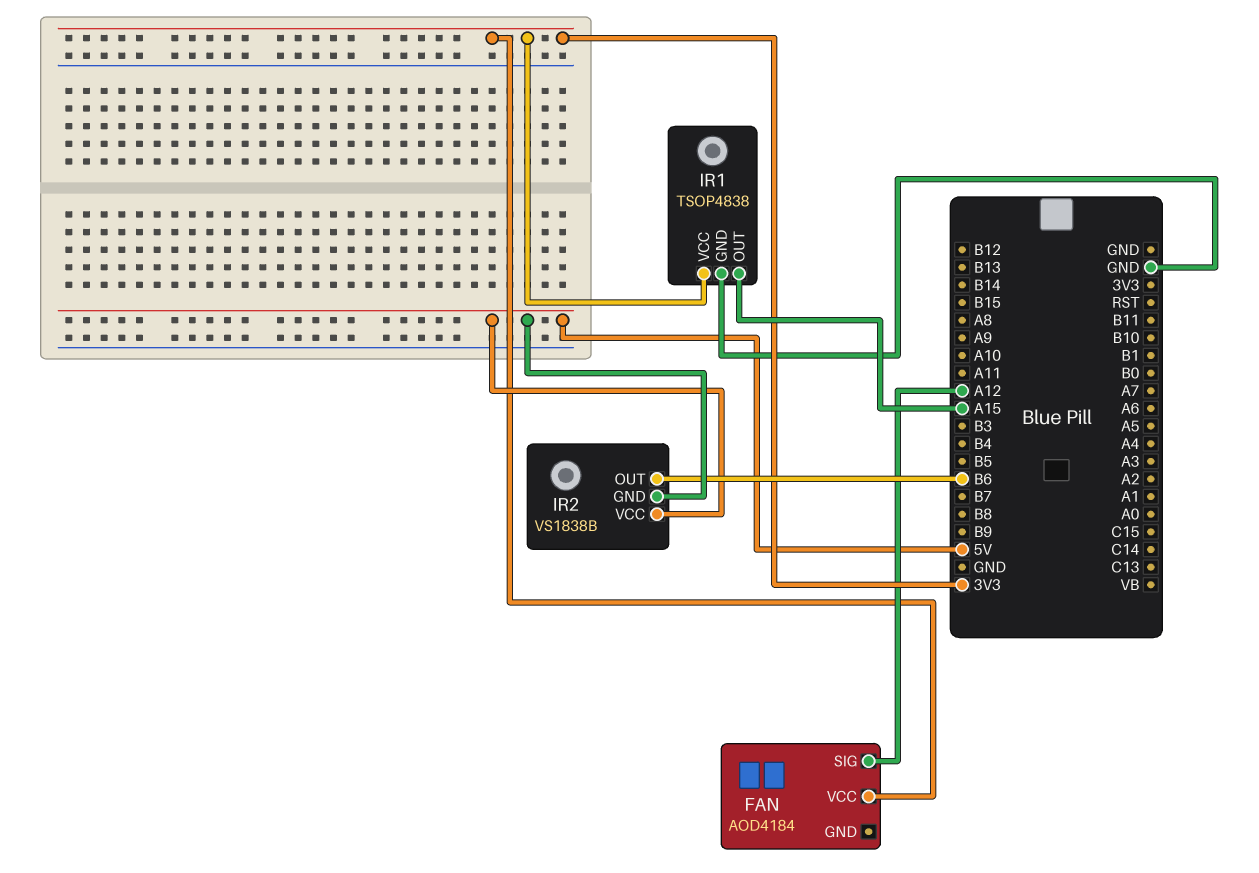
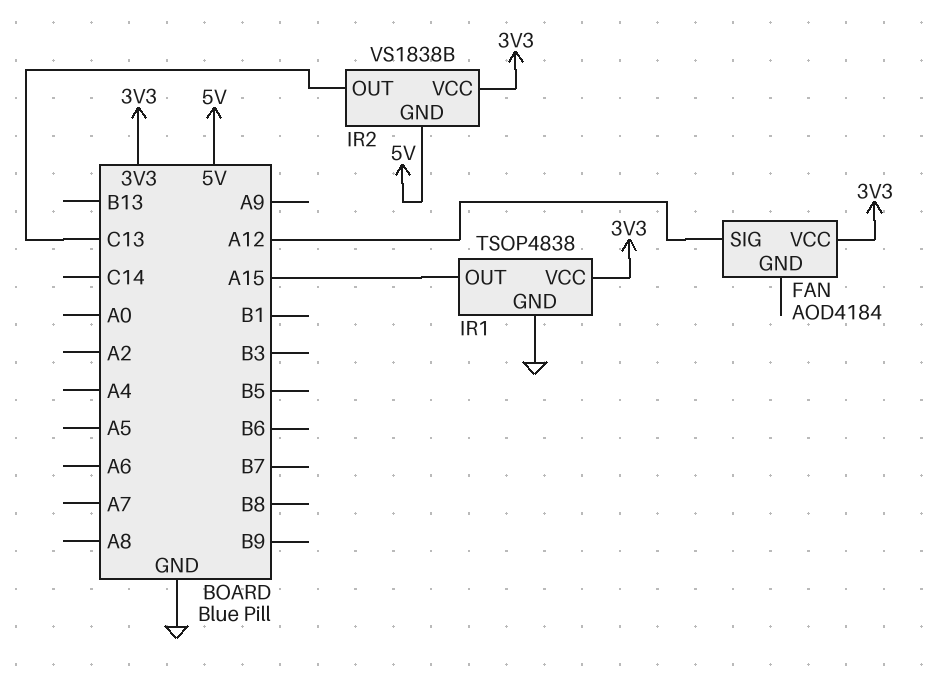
IR2 pin OUT: B6 -> C13
IR2 pin VCC: 5V -> 3V3

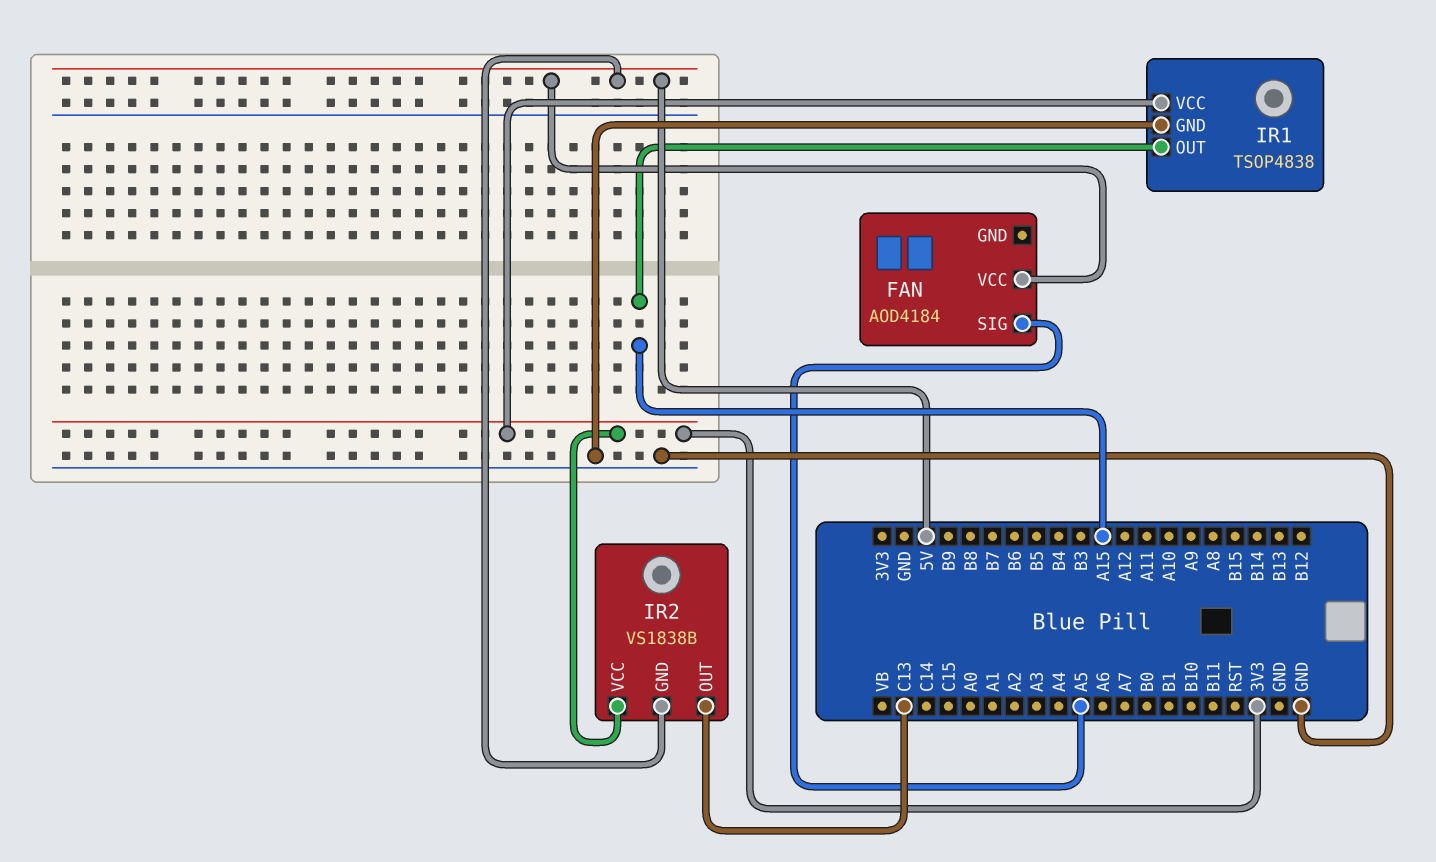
FAN pin SIG: A12 -> A5
FAN pin VCC: 3V3 -> 5V

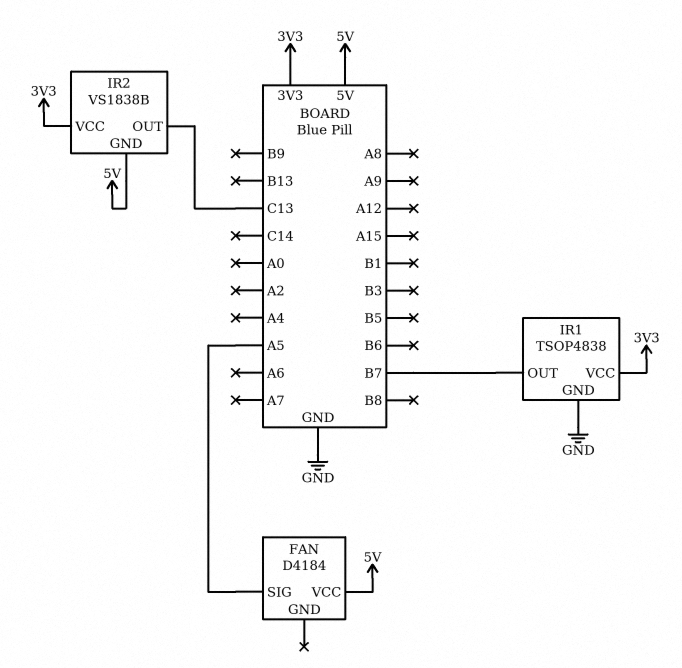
FAN: AOD4184 -> D4184
IR1 pin OUT: A15 -> B7

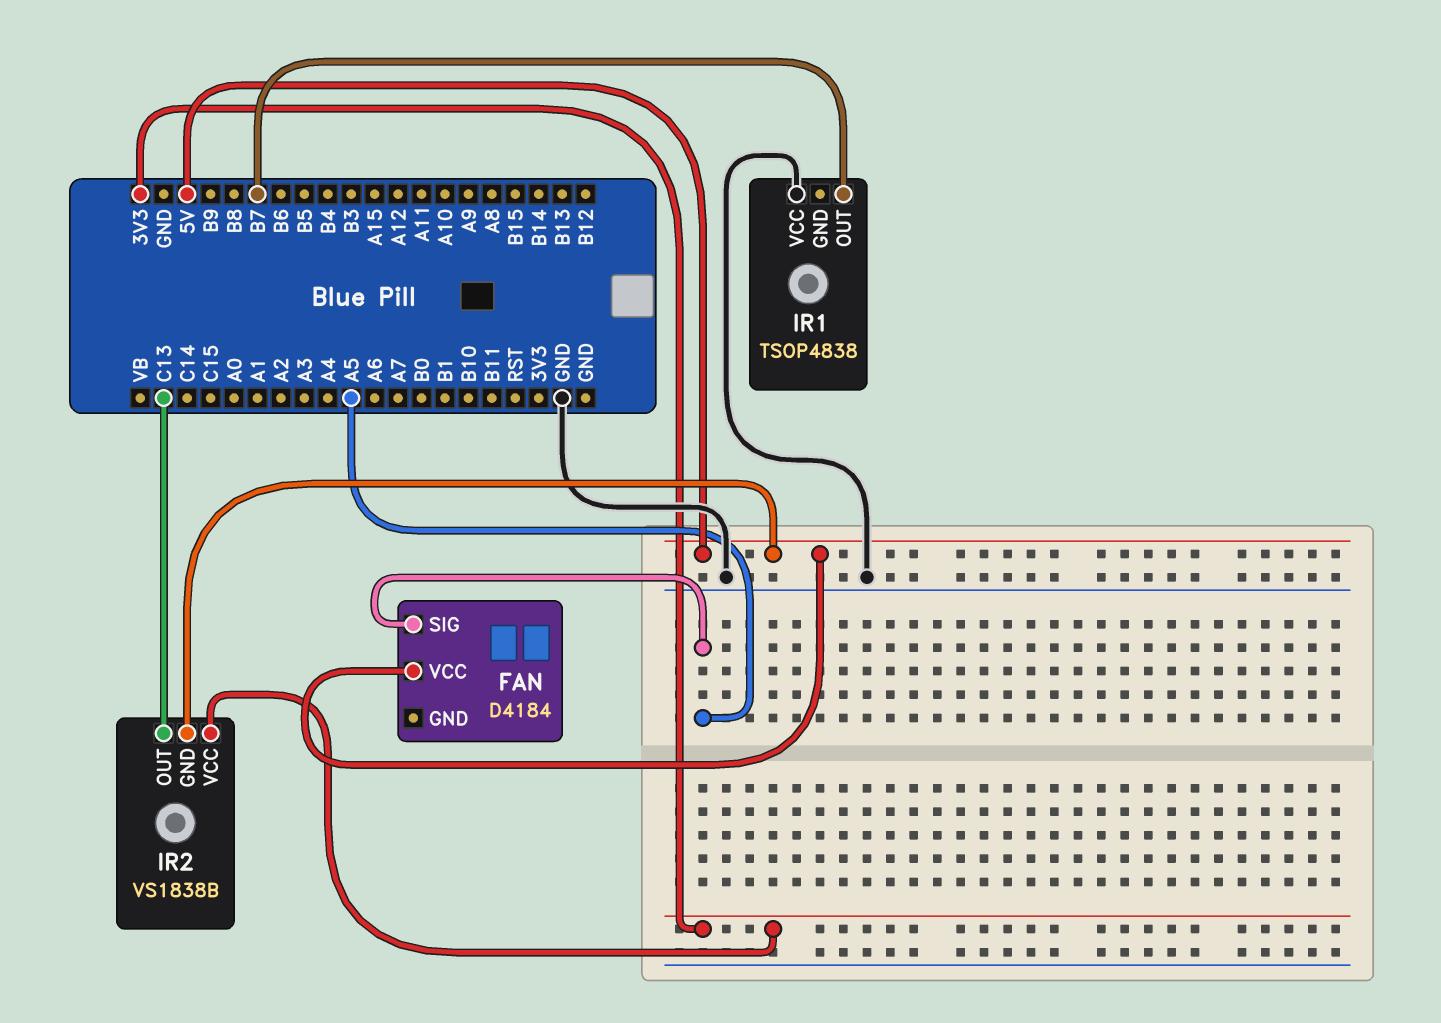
IR1 pin GND: GND -> none
IR1 pin VCC: 3V3 -> GND

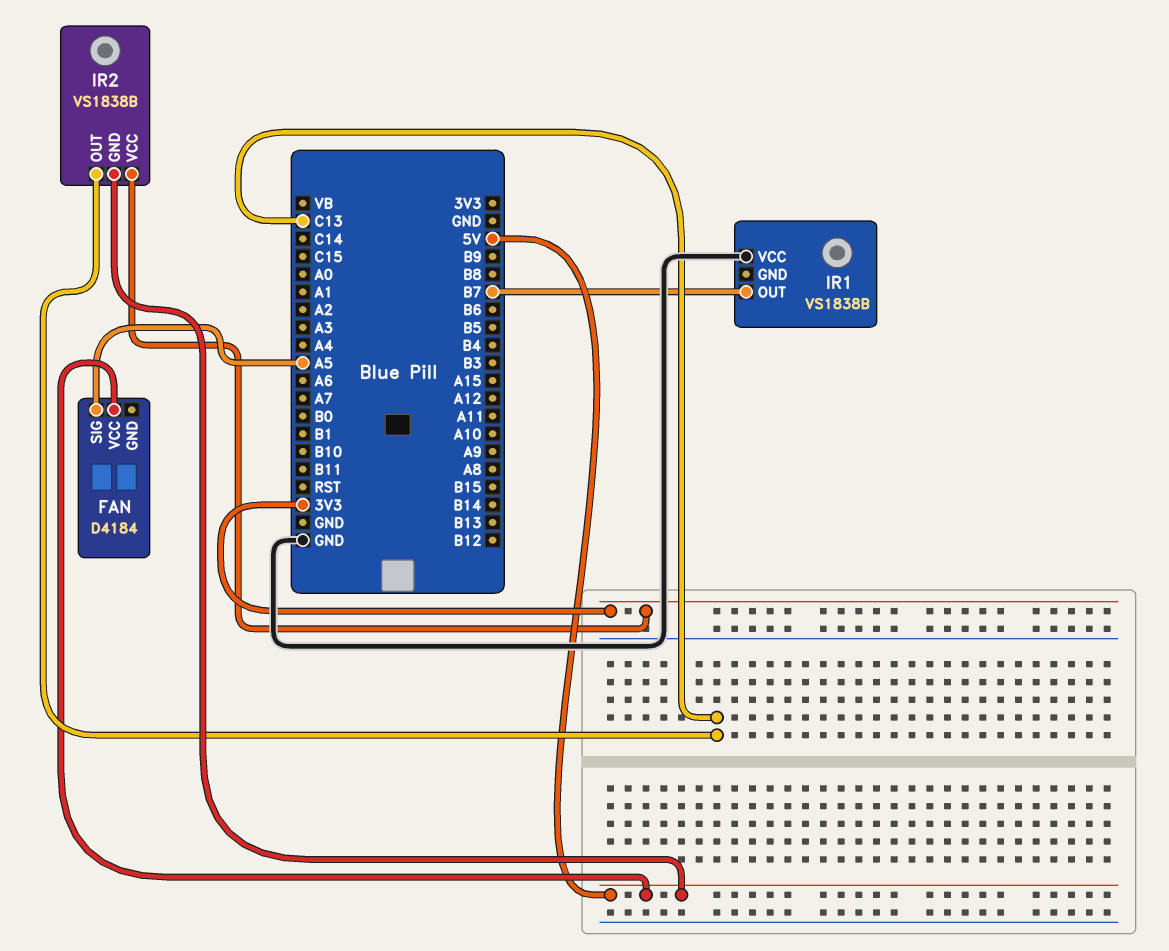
IR1: TSOP4838 -> VS1838B

